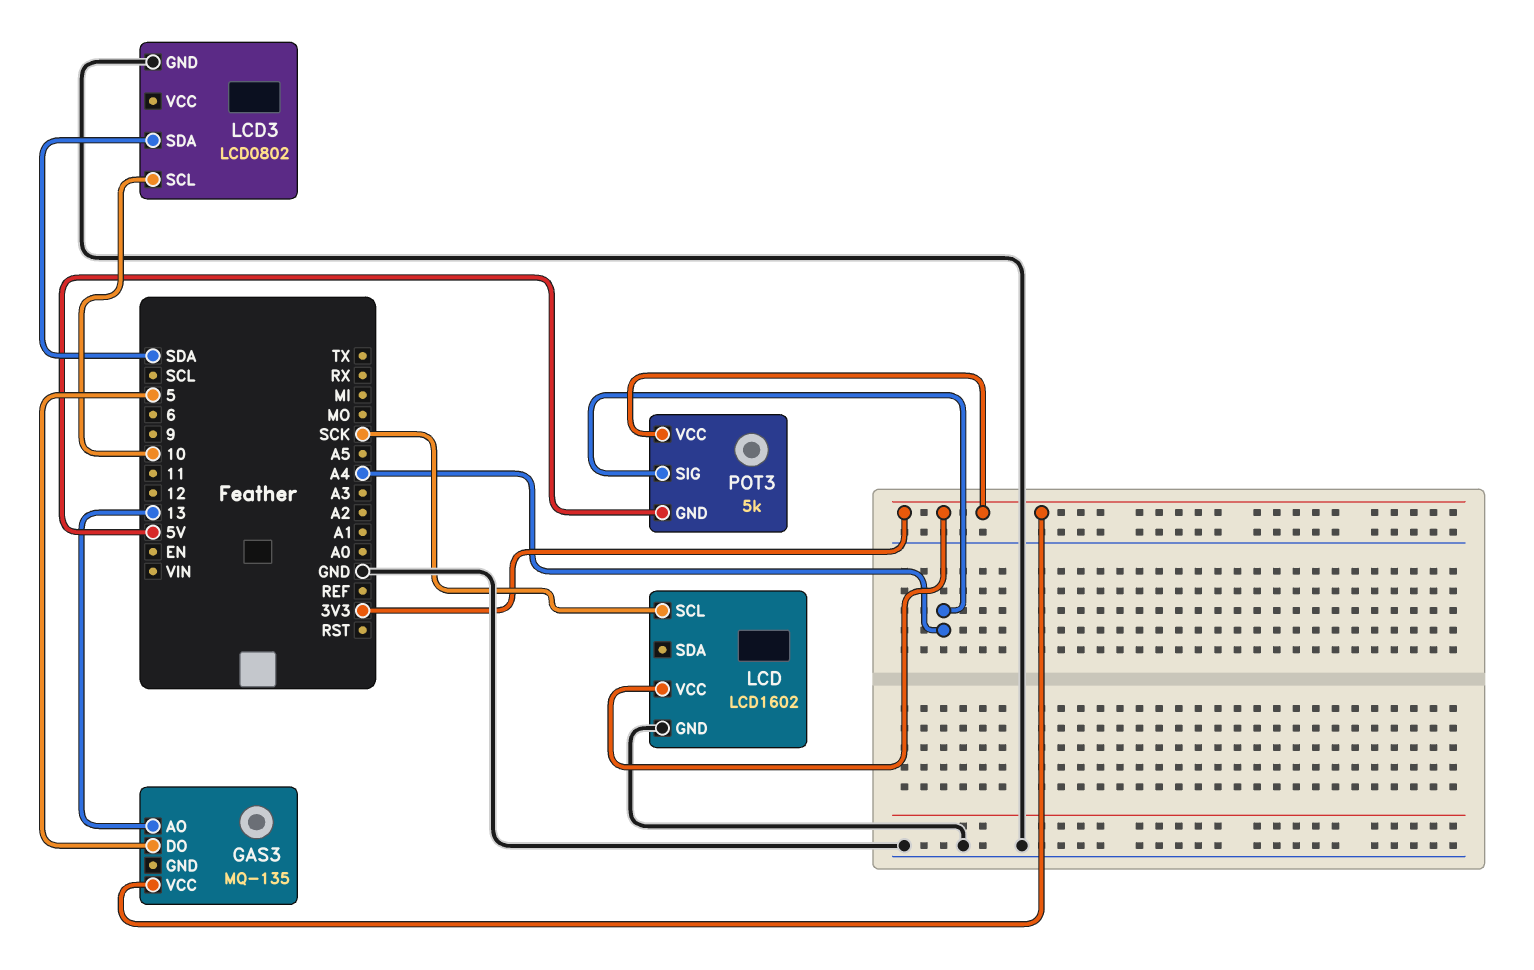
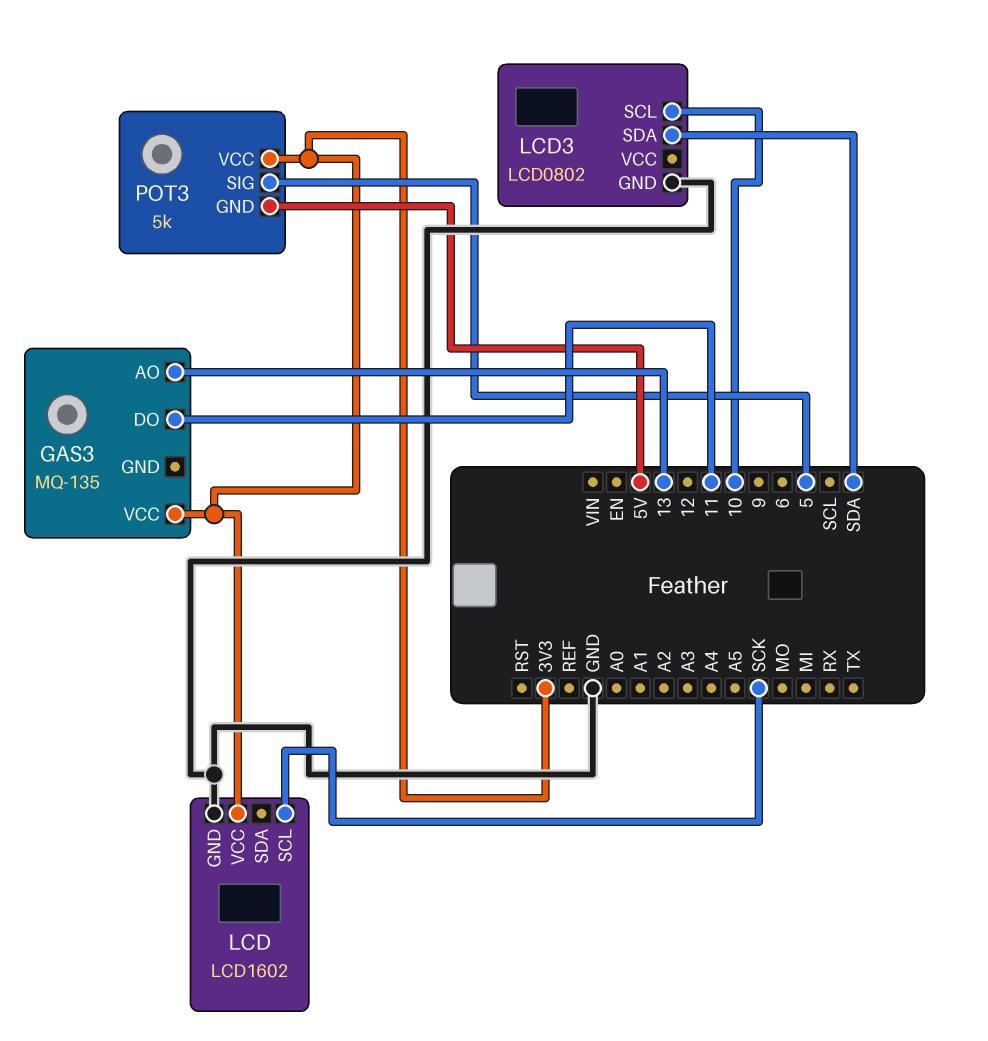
GAS3 pin DO: 5 -> 11
POT3 pin SIG: A4 -> 5

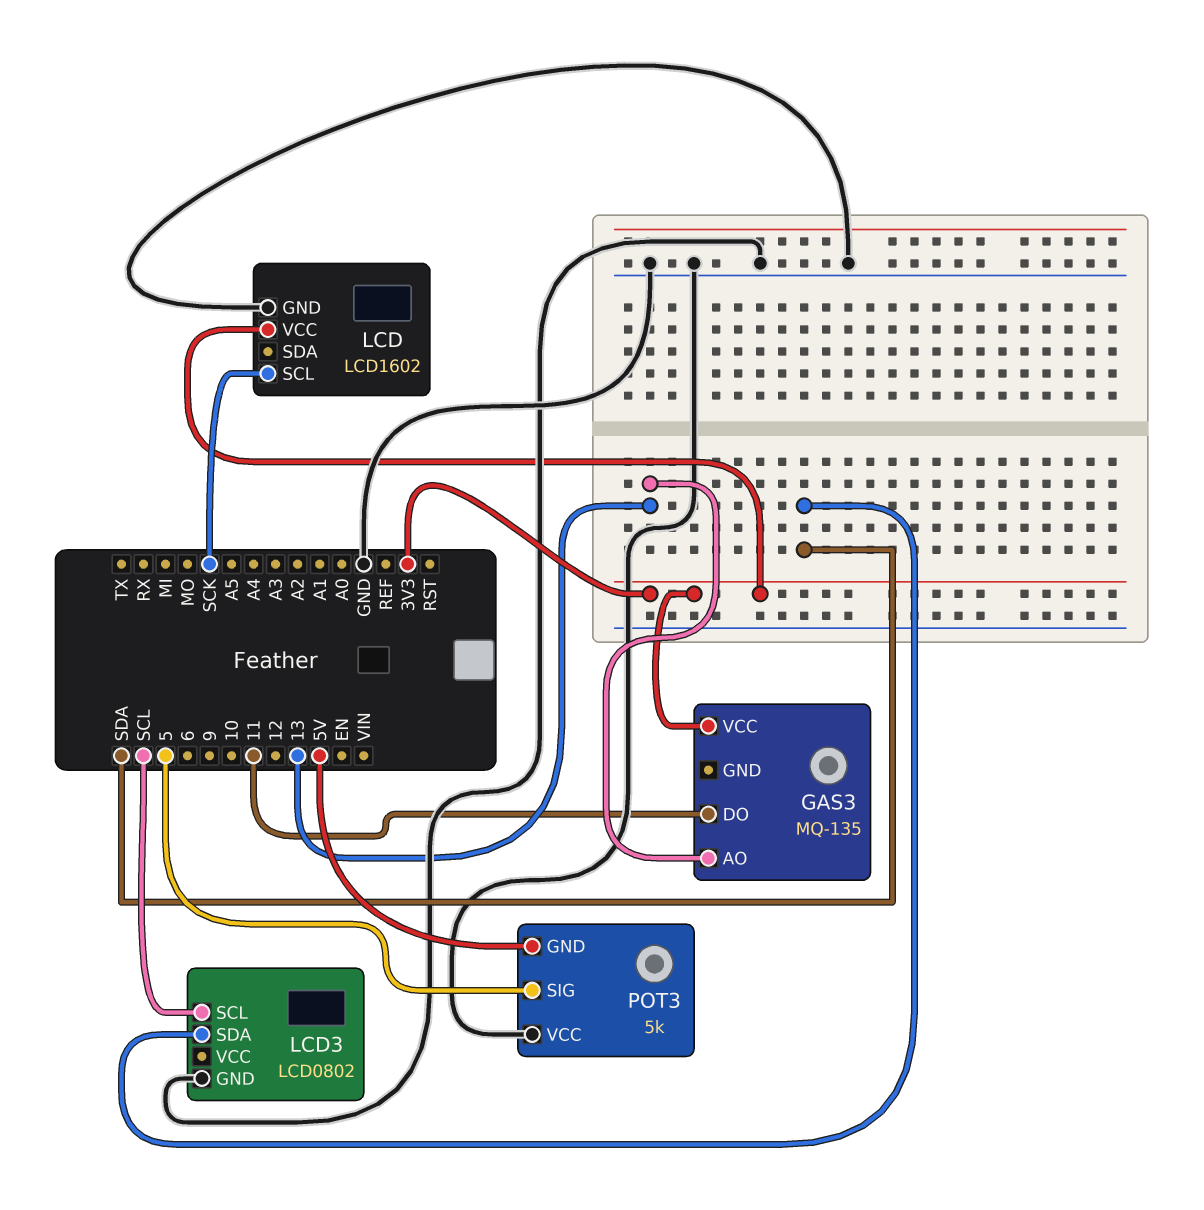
LCD3 pin SCL: 10 -> SCL
POT3 pin VCC: 3V3 -> GND

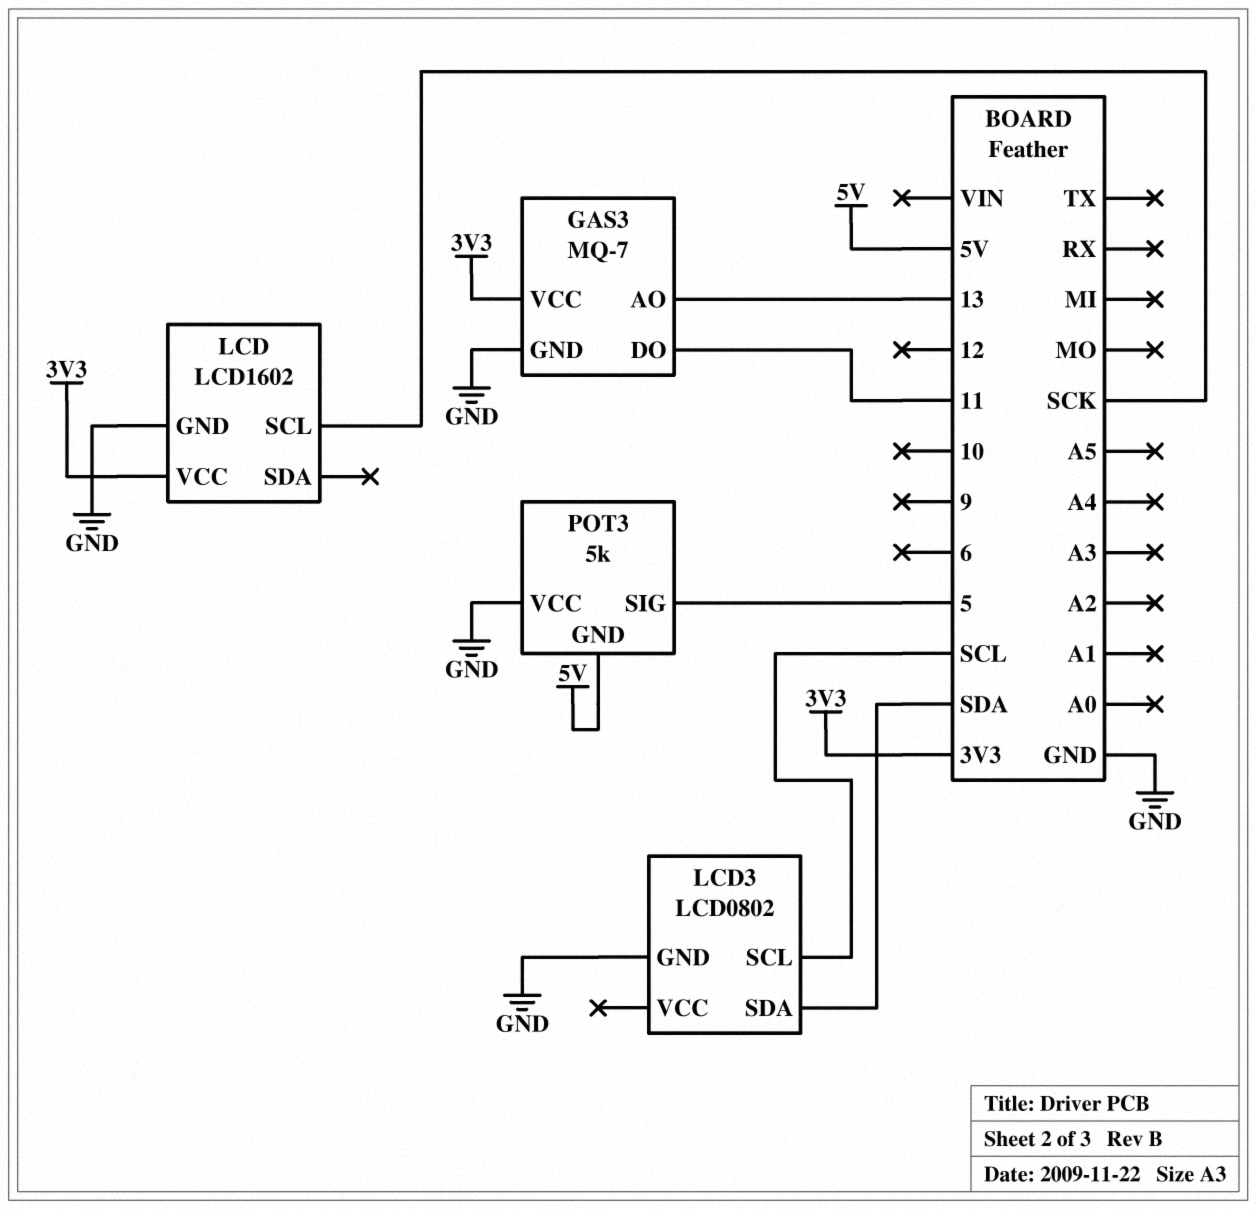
GAS3: MQ-135 -> MQ-7
GAS3 pin GND: none -> GND

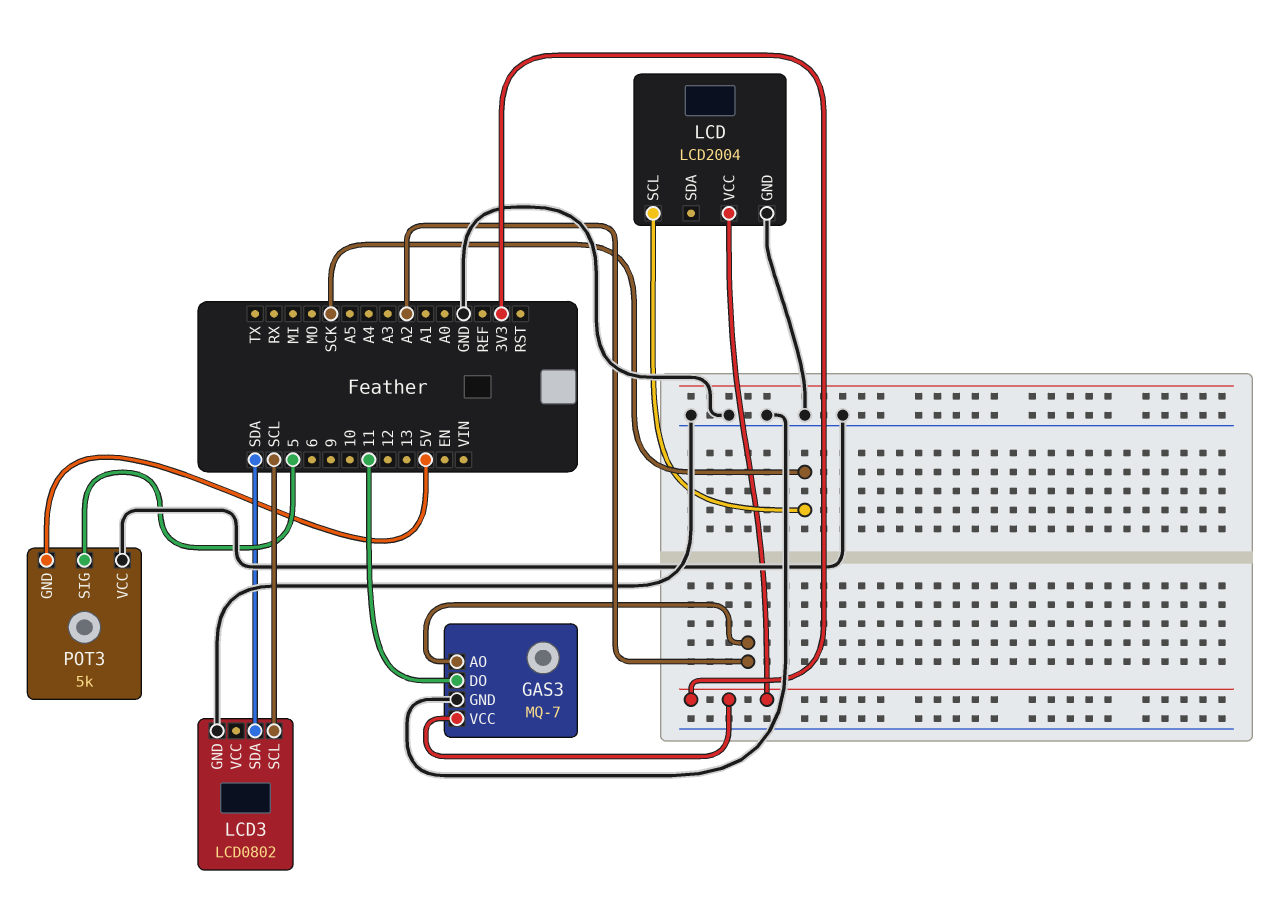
GAS3 pin AO: 13 -> A2
LCD: LCD1602 -> LCD2004

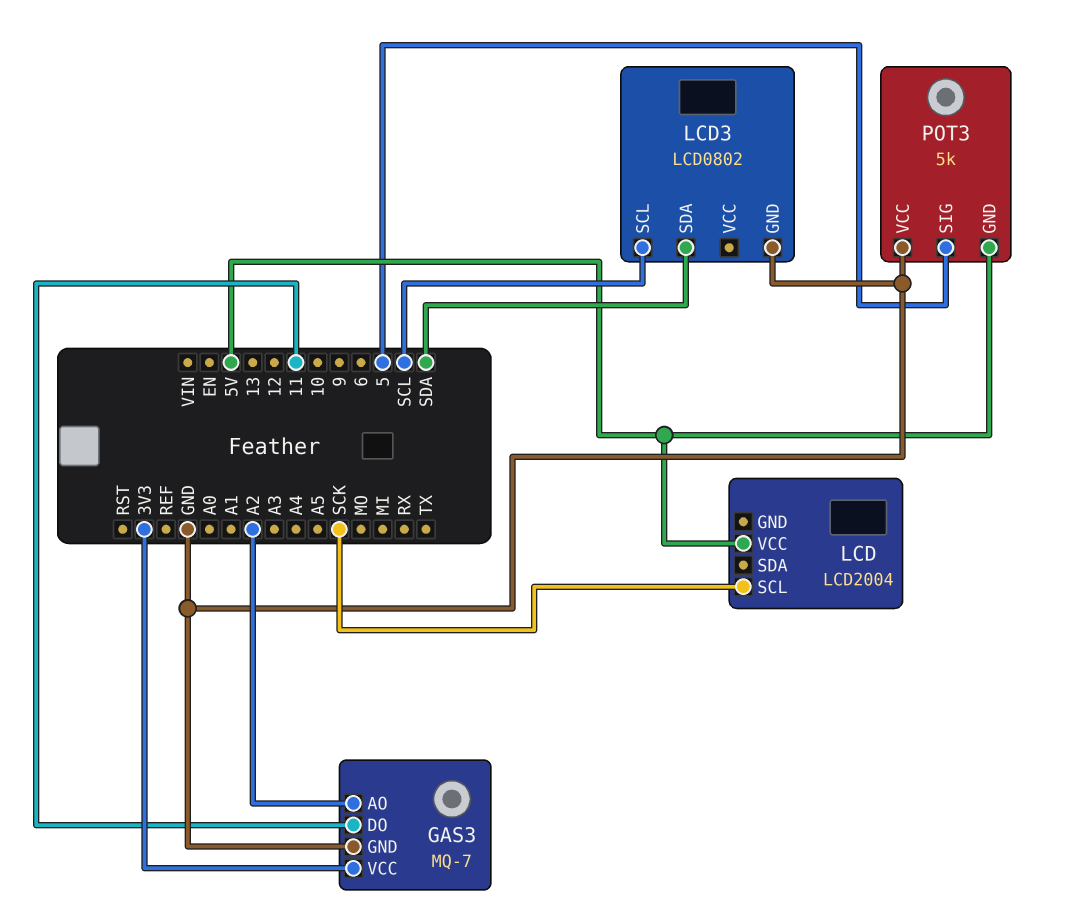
LCD pin GND: GND -> none
LCD pin VCC: 3V3 -> 5V

